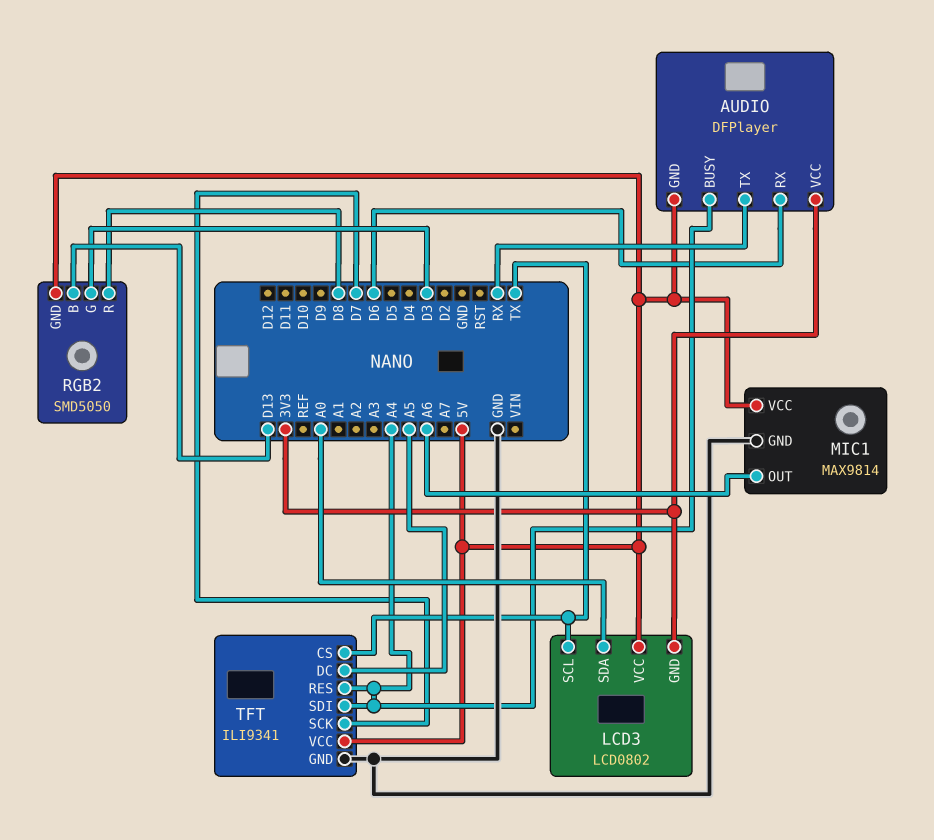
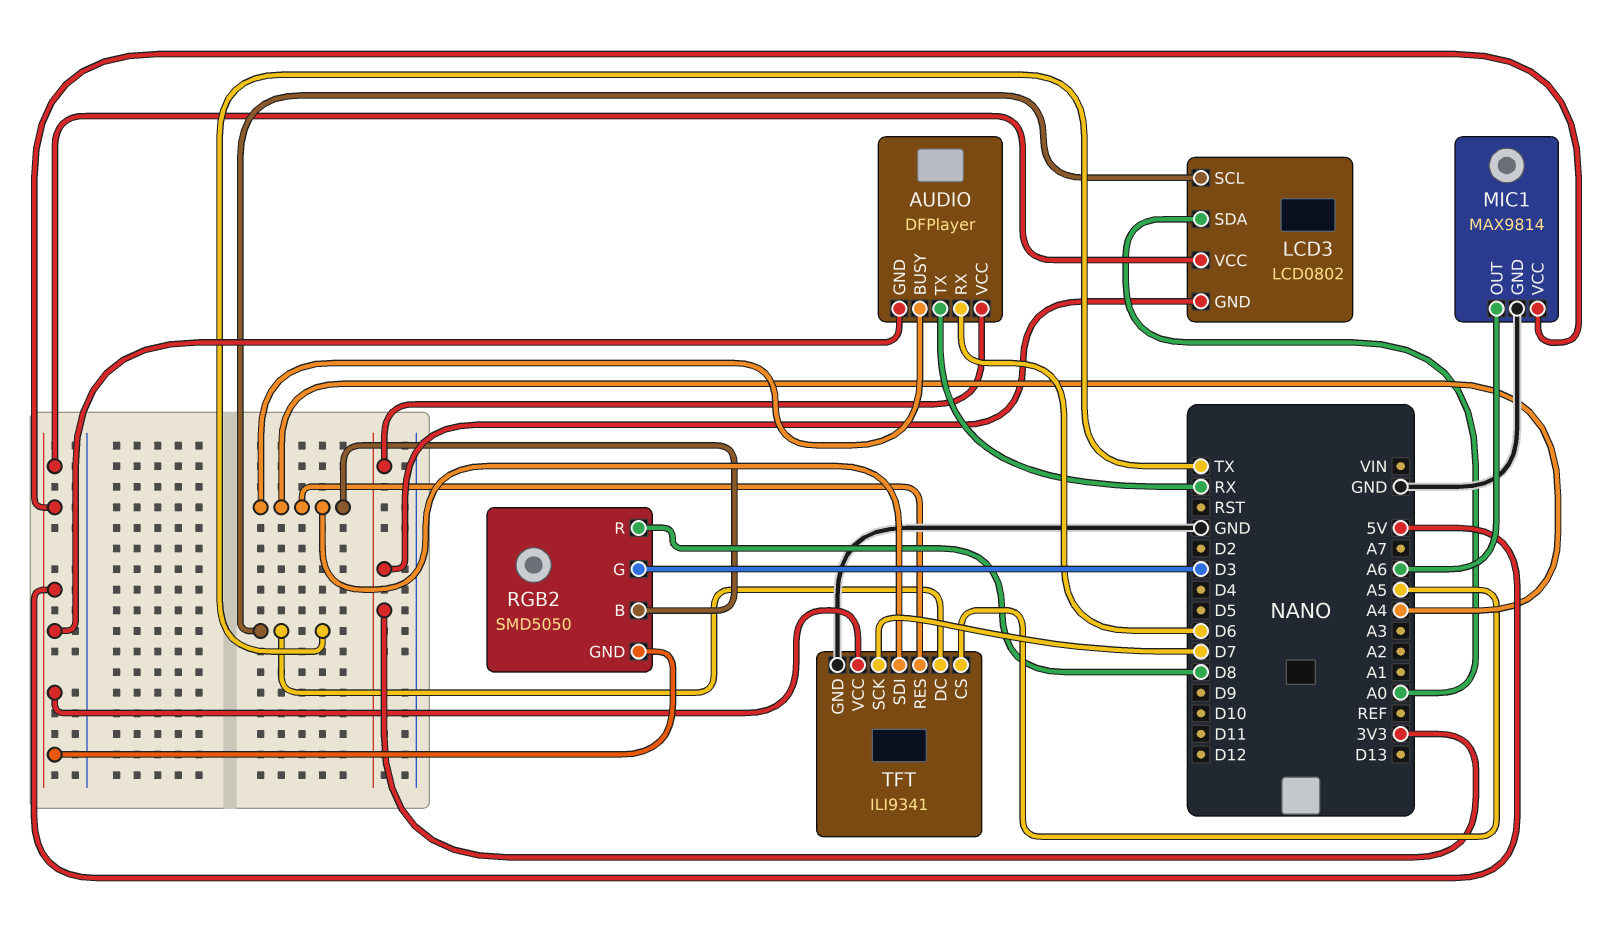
RGB2 pin B: D13 -> A4
TFT pin CS: TX -> A5
TFT pin DC: A5 -> TX

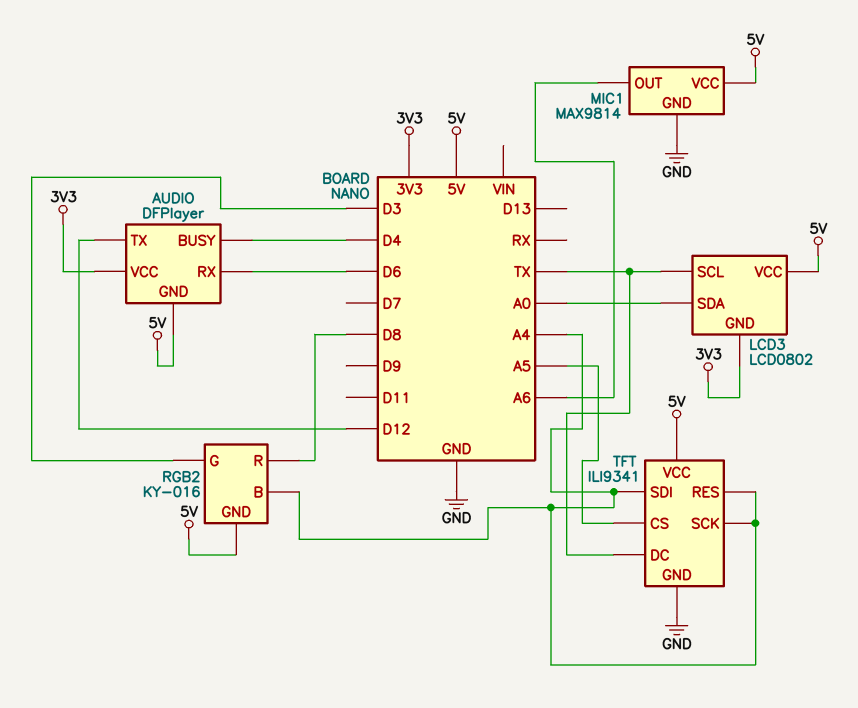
AUDIO pin BUSY: A4 -> D4
AUDIO pin TX: RX -> D12
RGB2: SMD5050 -> KY-016
TFT pin SCK: D7 -> A4

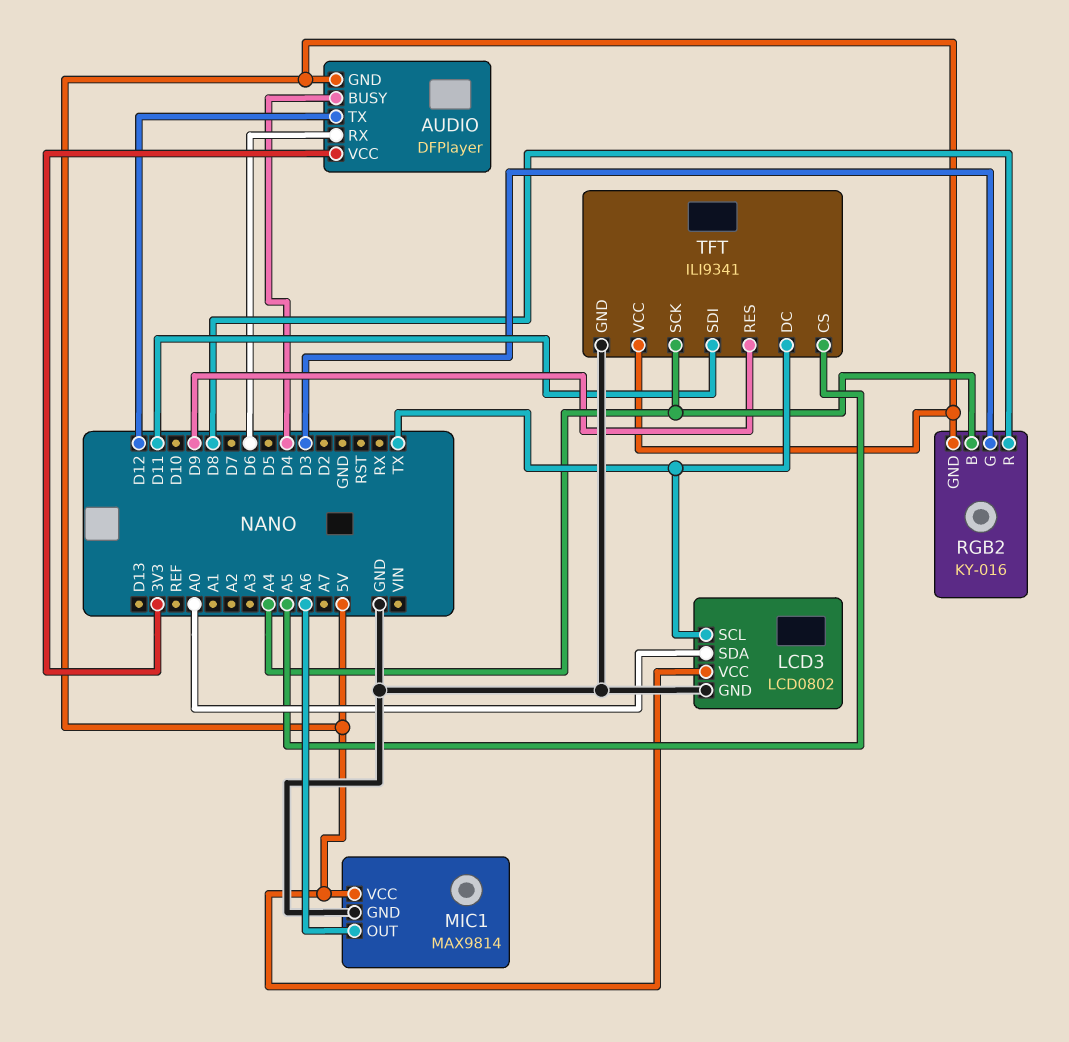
LCD3 pin GND: 3V3 -> GND
TFT pin RES: A4 -> D9
TFT pin SDI: A4 -> D11

